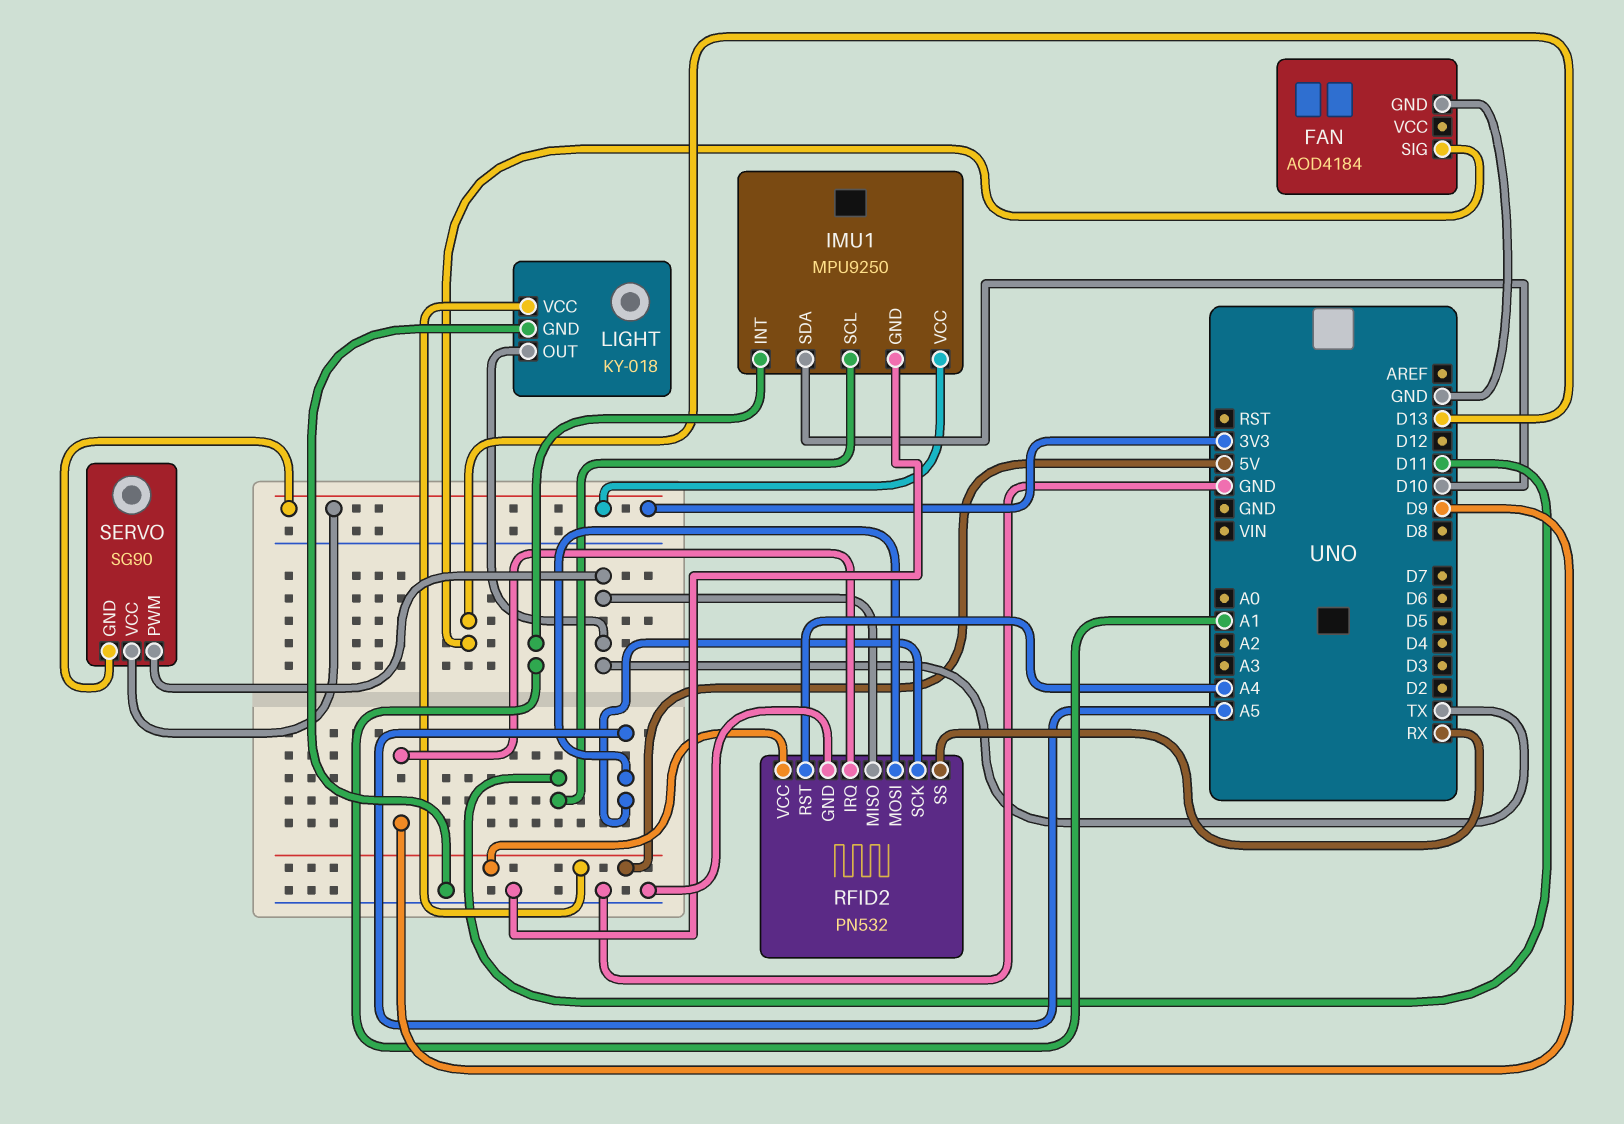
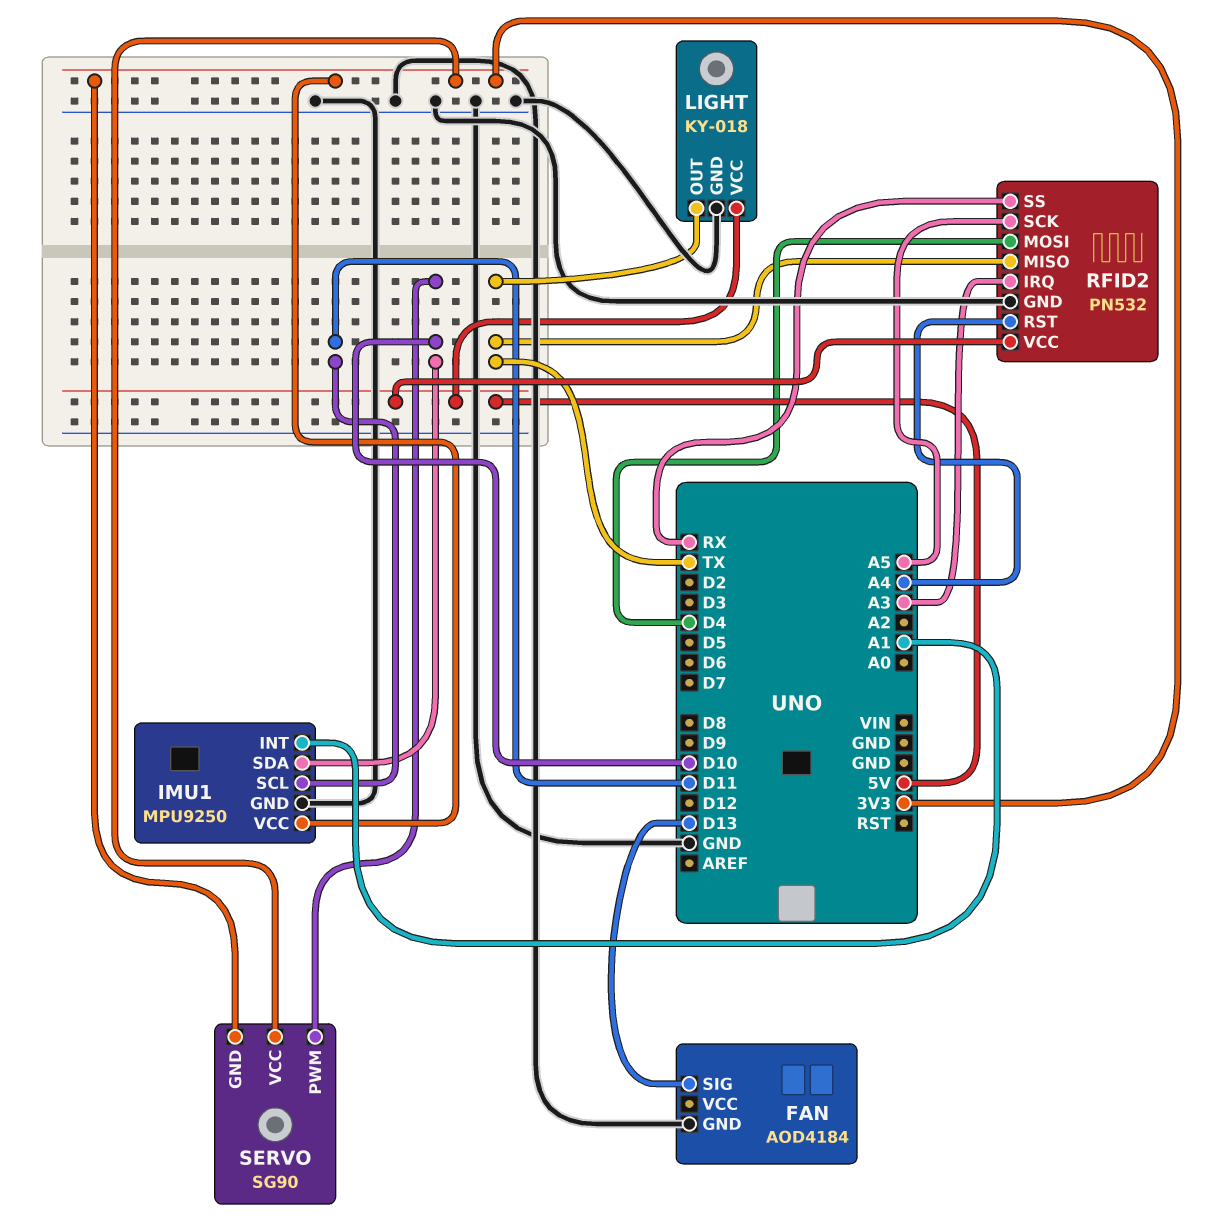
RFID2 pin IRQ: D9 -> A3
RFID2 pin MOSI: A5 -> D4
SERVO pin PWM: TX -> D10

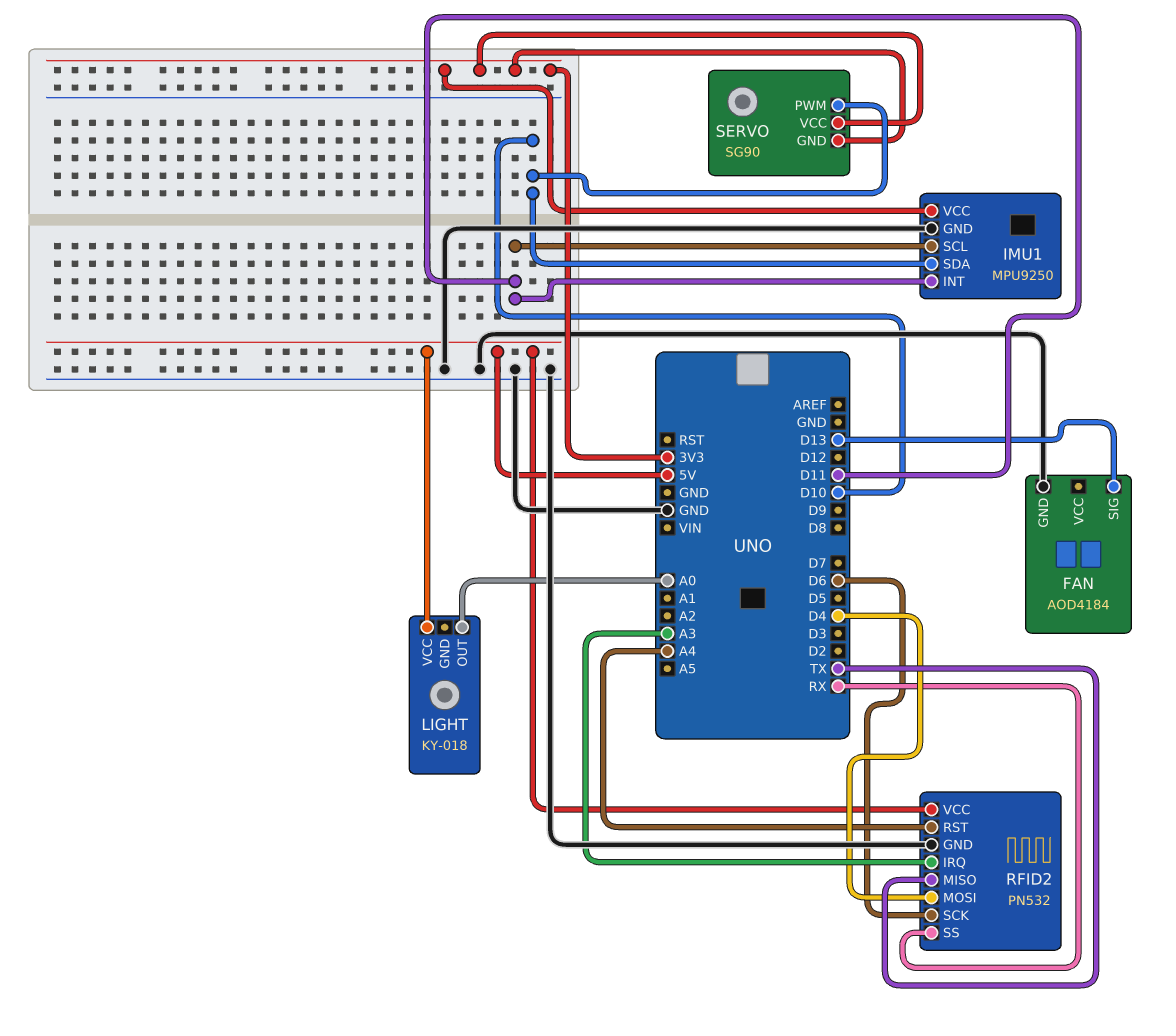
IMU1 pin INT: A1 -> D11
LIGHT pin GND: GND -> none
LIGHT pin OUT: TX -> A0
RFID2 pin SCK: A5 -> D6

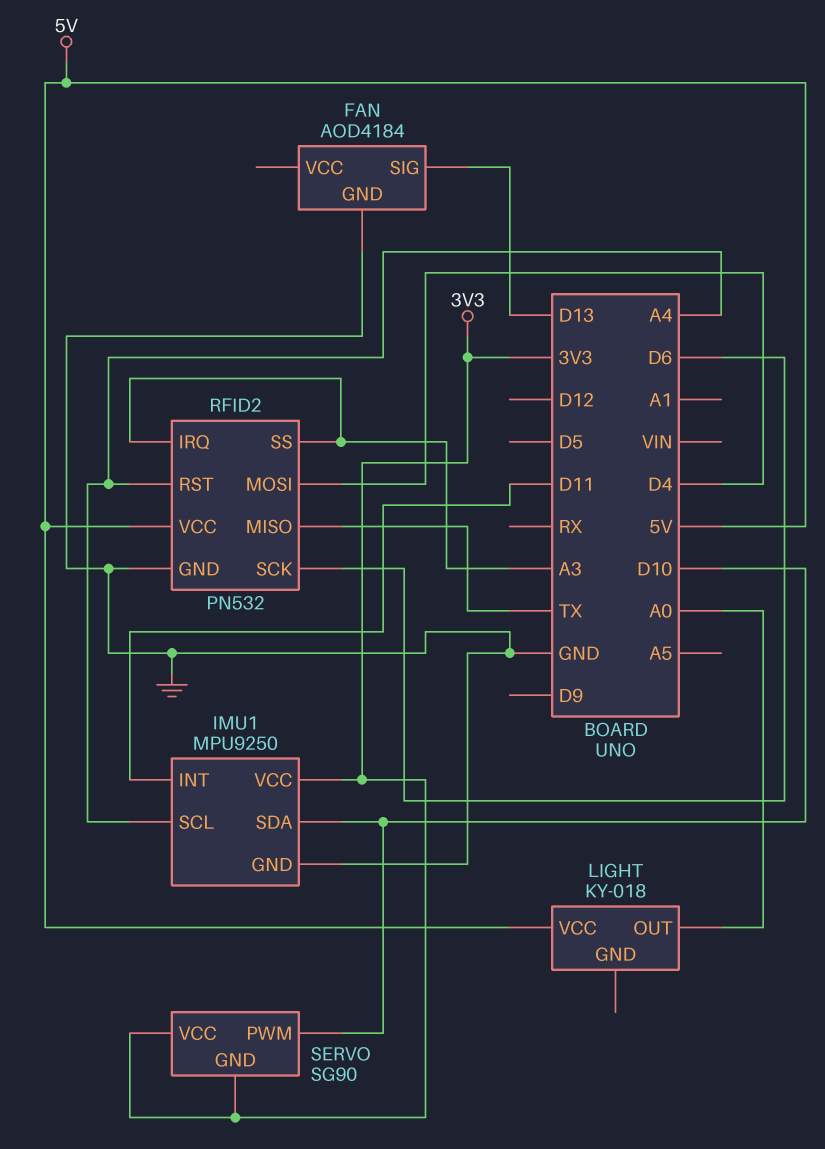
IMU1 pin SCL: D11 -> A4
RFID2 pin SS: RX -> A3

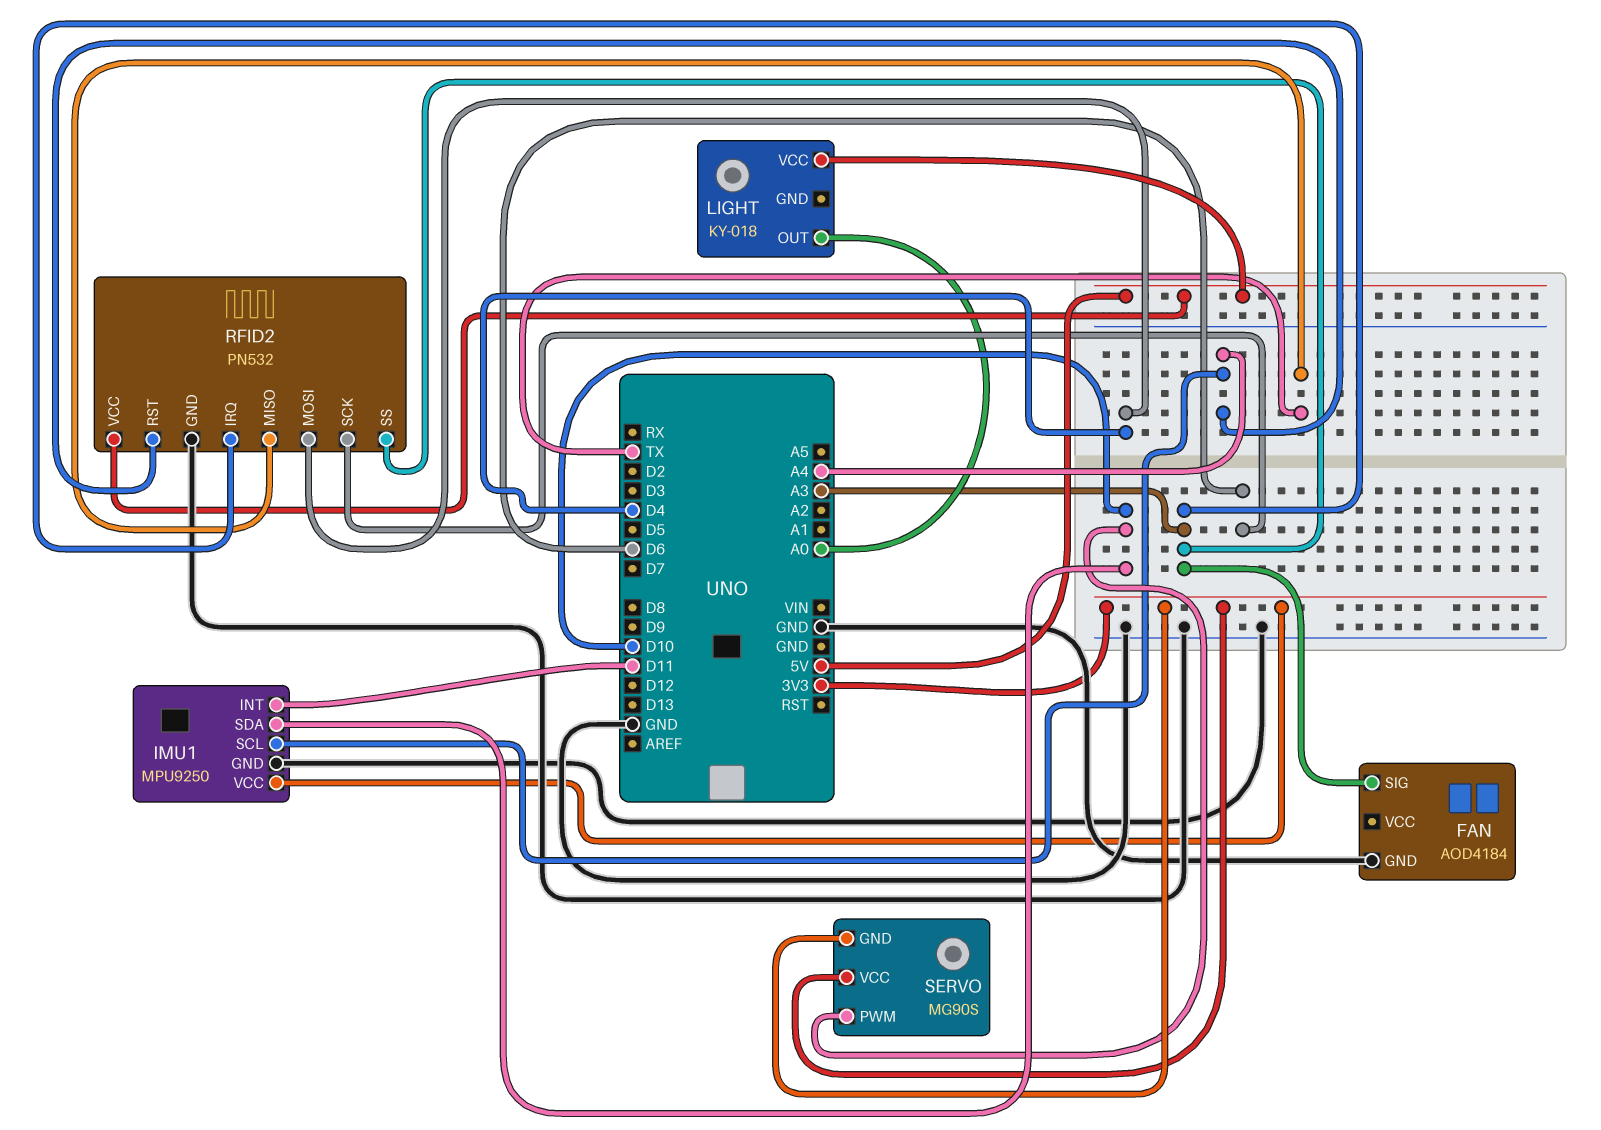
FAN pin SIG: D13 -> A3
SERVO: SG90 -> MG90S

